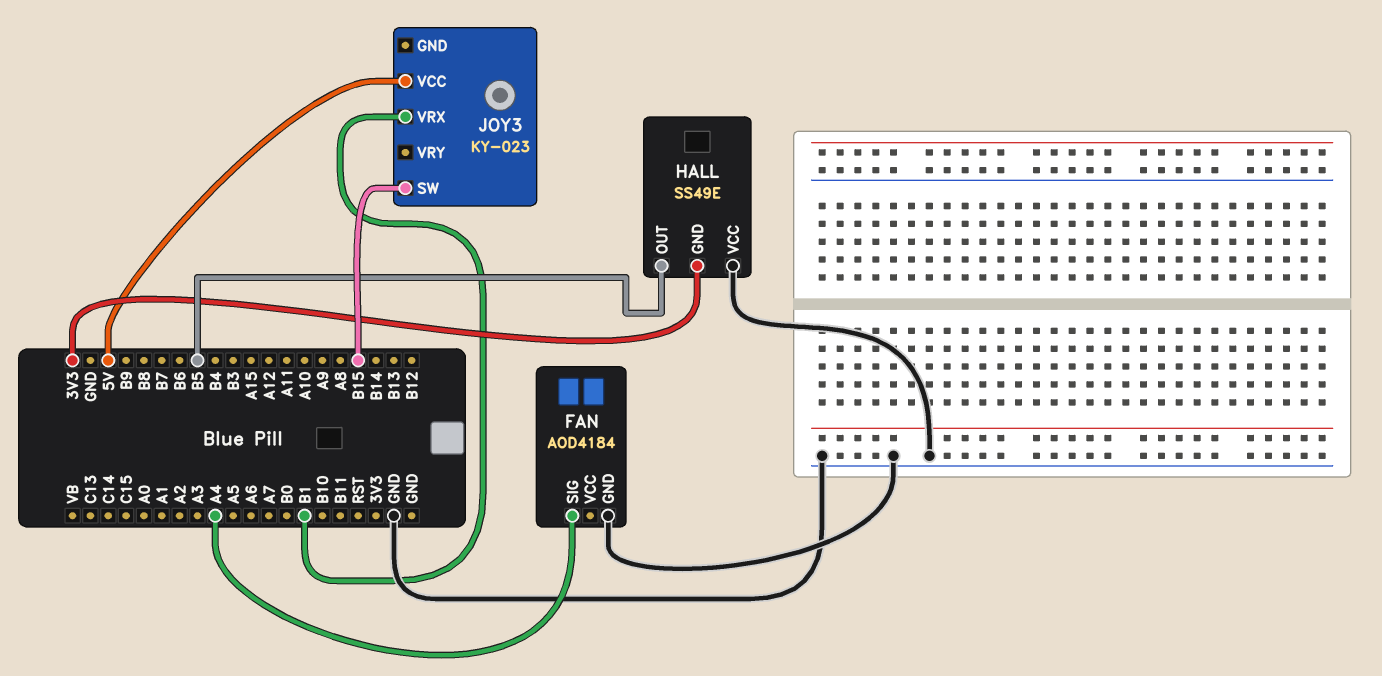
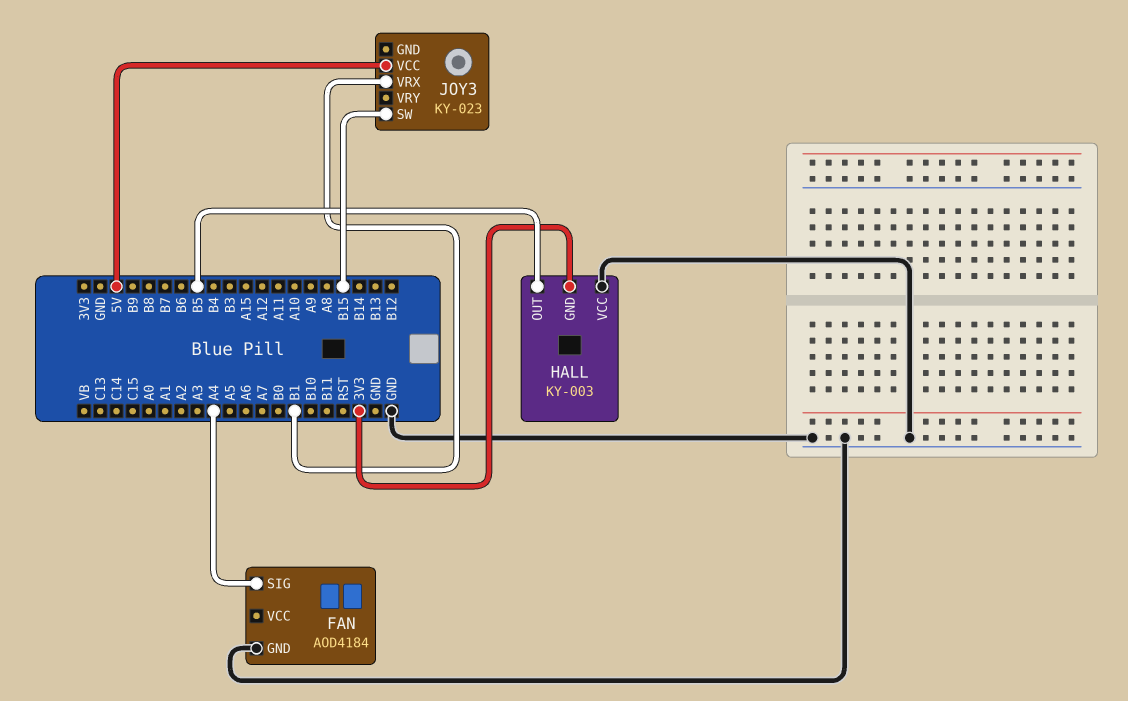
HALL: SS49E -> KY-003

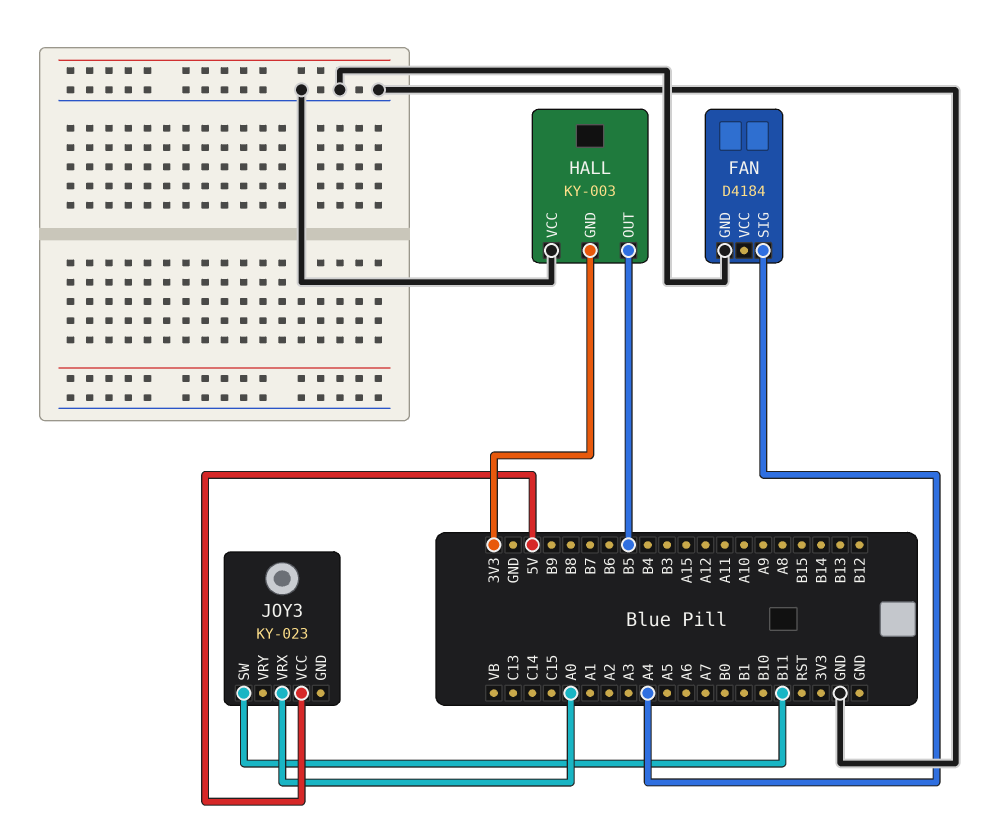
FAN: AOD4184 -> D4184
JOY3 pin SW: B15 -> B11
JOY3 pin VRX: B1 -> A0

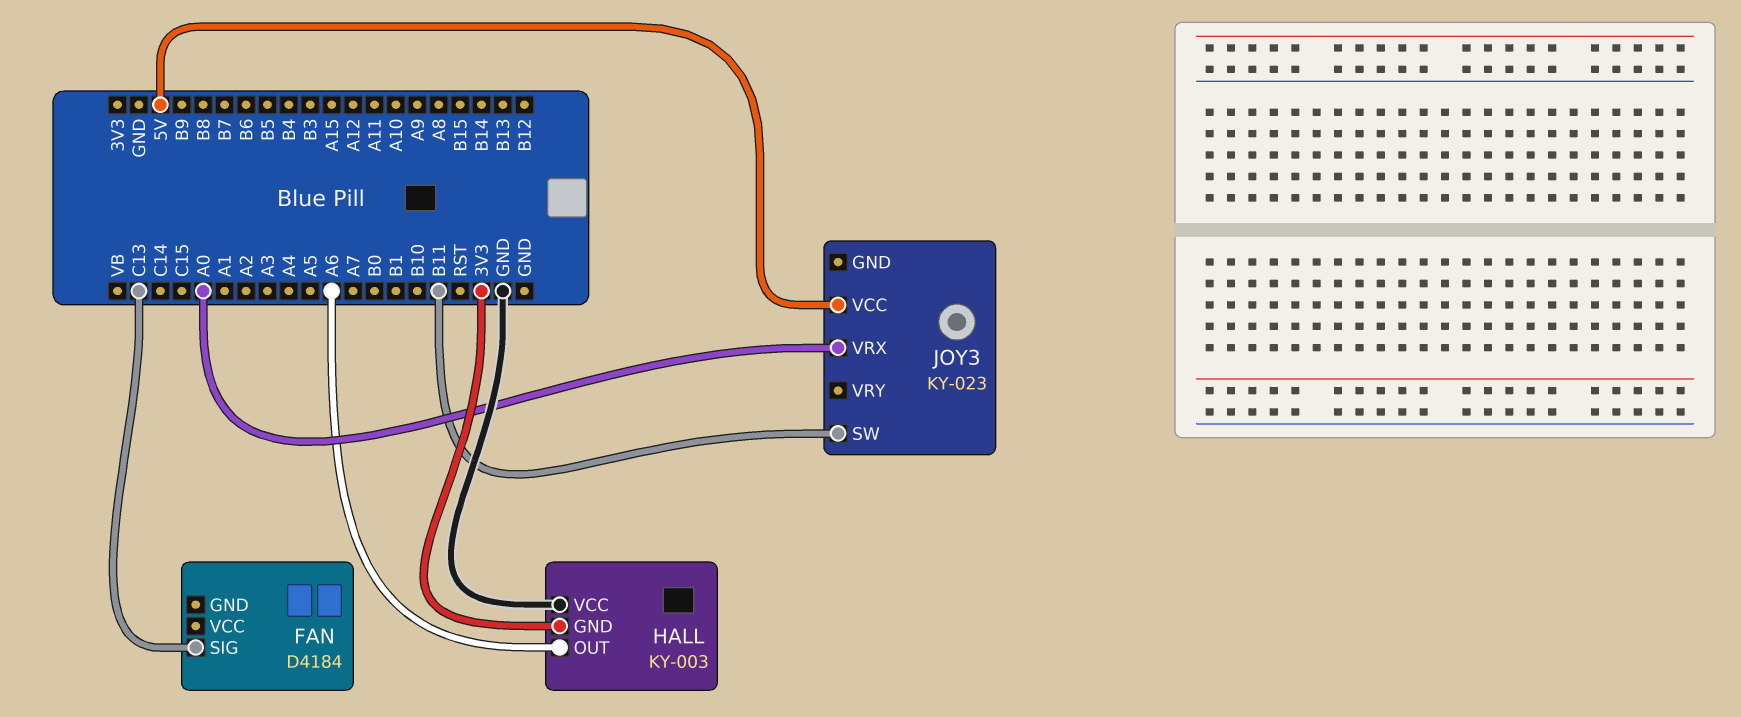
FAN pin GND: GND -> none
FAN pin SIG: A4 -> C13
HALL pin OUT: B5 -> A6

